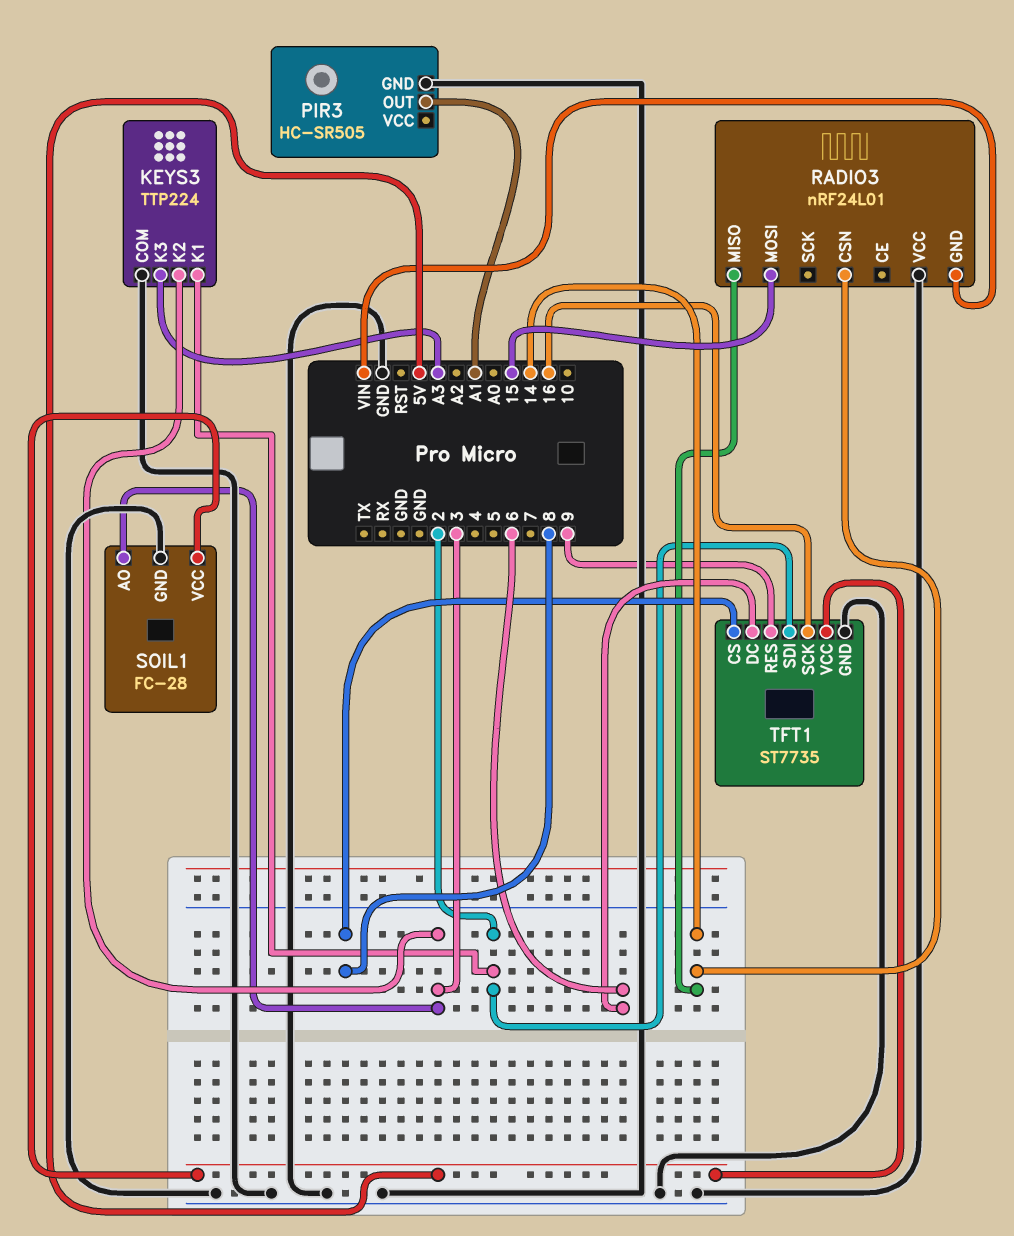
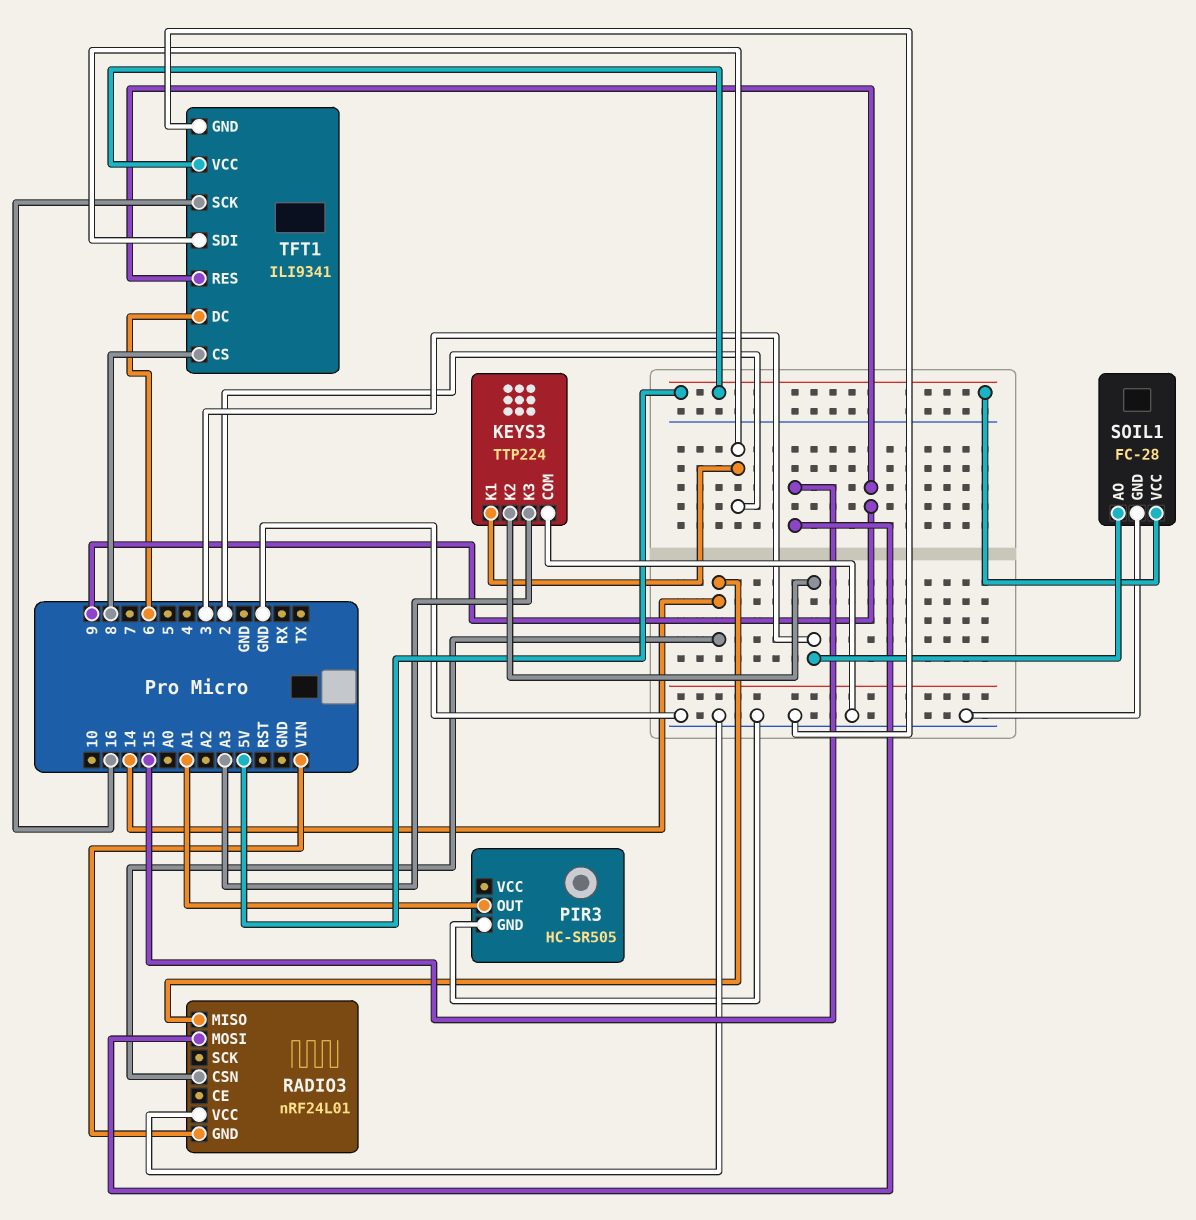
TFT1: ST7735 -> ILI9341

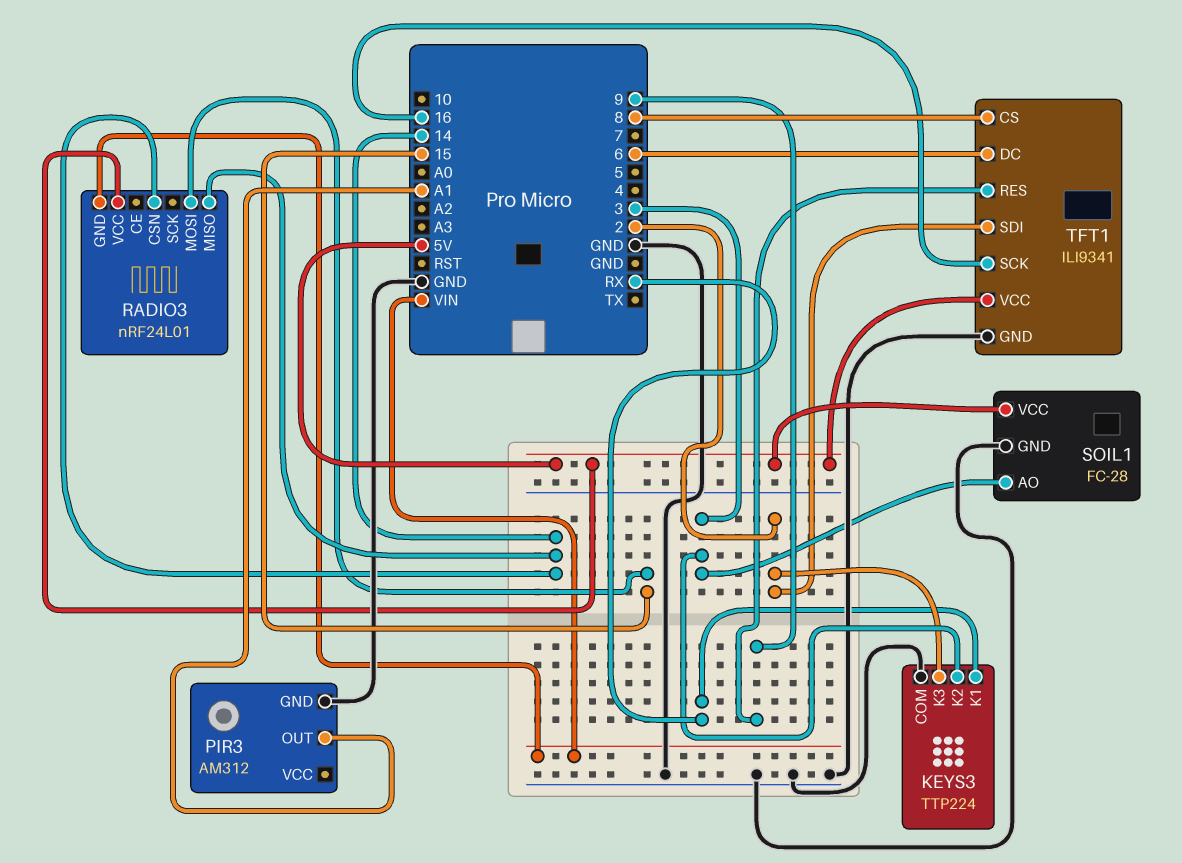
KEYS3 pin K1: 2 -> RX
KEYS3 pin K3: A3 -> 2
PIR3: HC-SR505 -> AM312
RADIO3 pin VCC: GND -> 5V

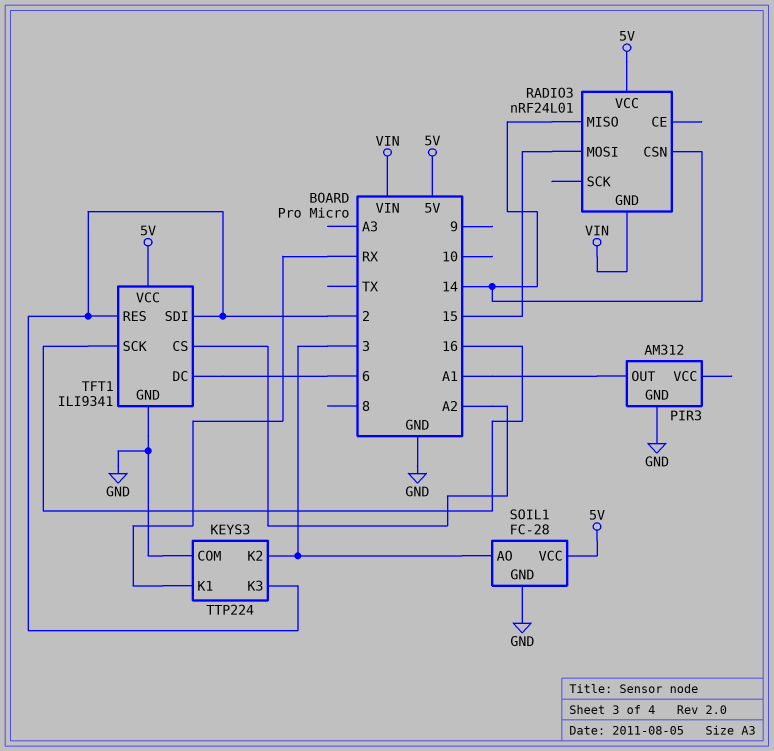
TFT1 pin CS: 8 -> A2
TFT1 pin RES: 9 -> 2

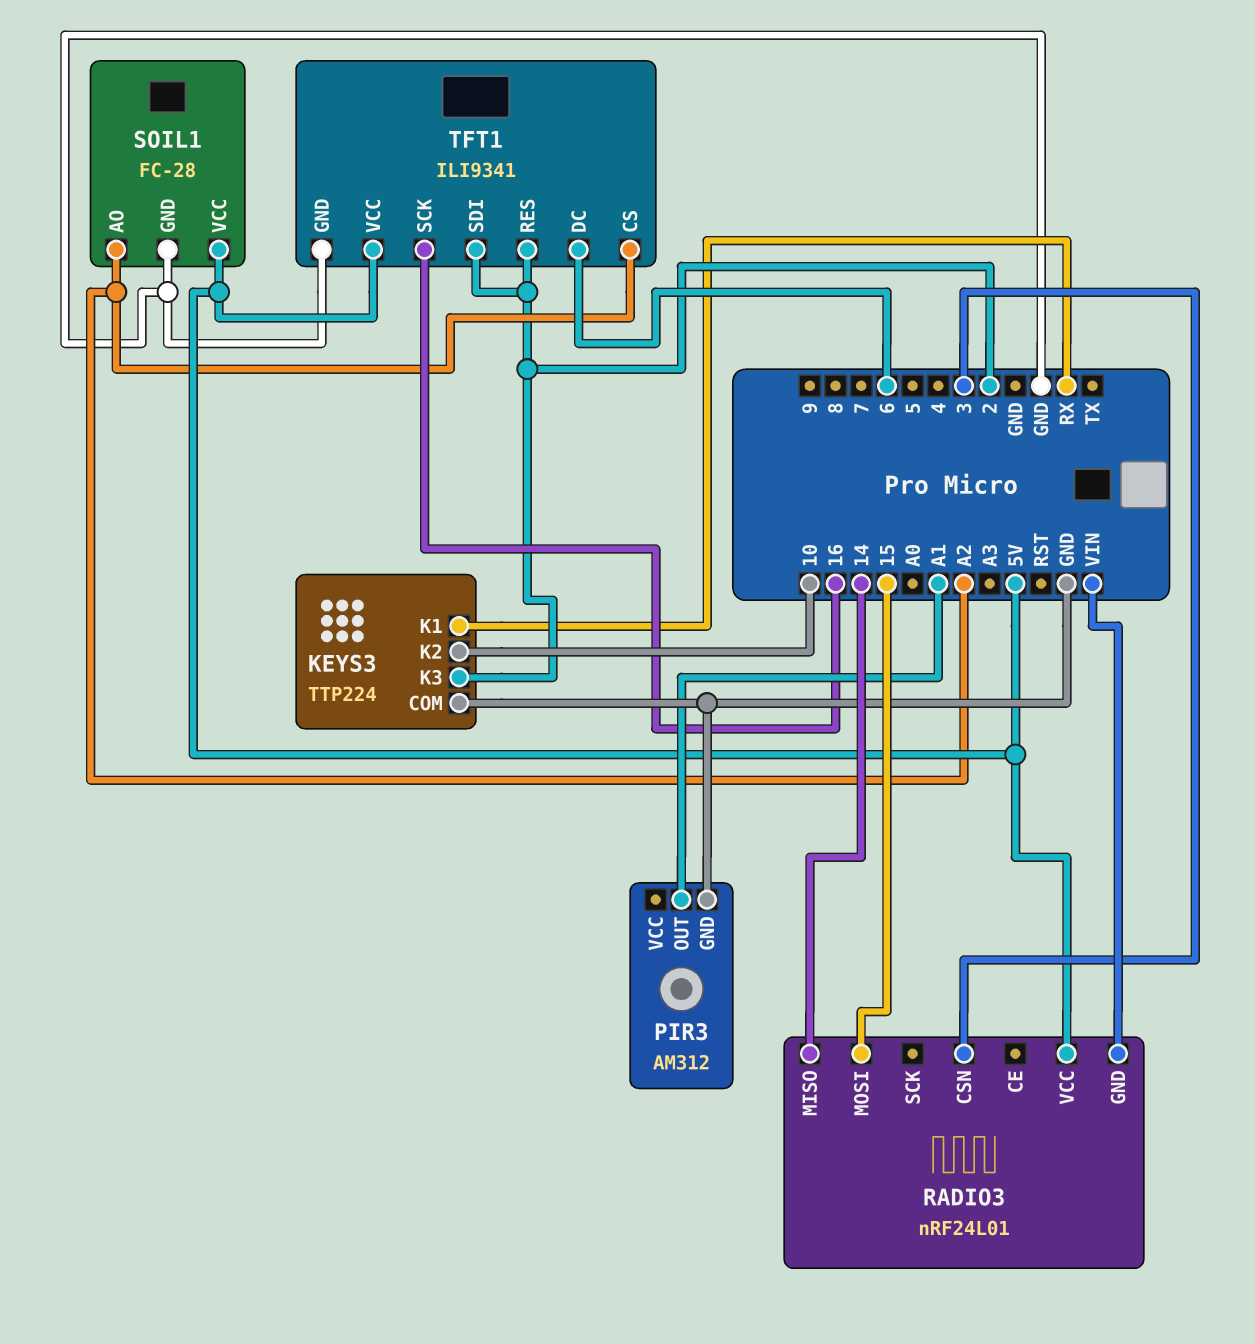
KEYS3 pin K2: 3 -> 10
RADIO3 pin CSN: 14 -> 3
SOIL1 pin AO: 3 -> A2

